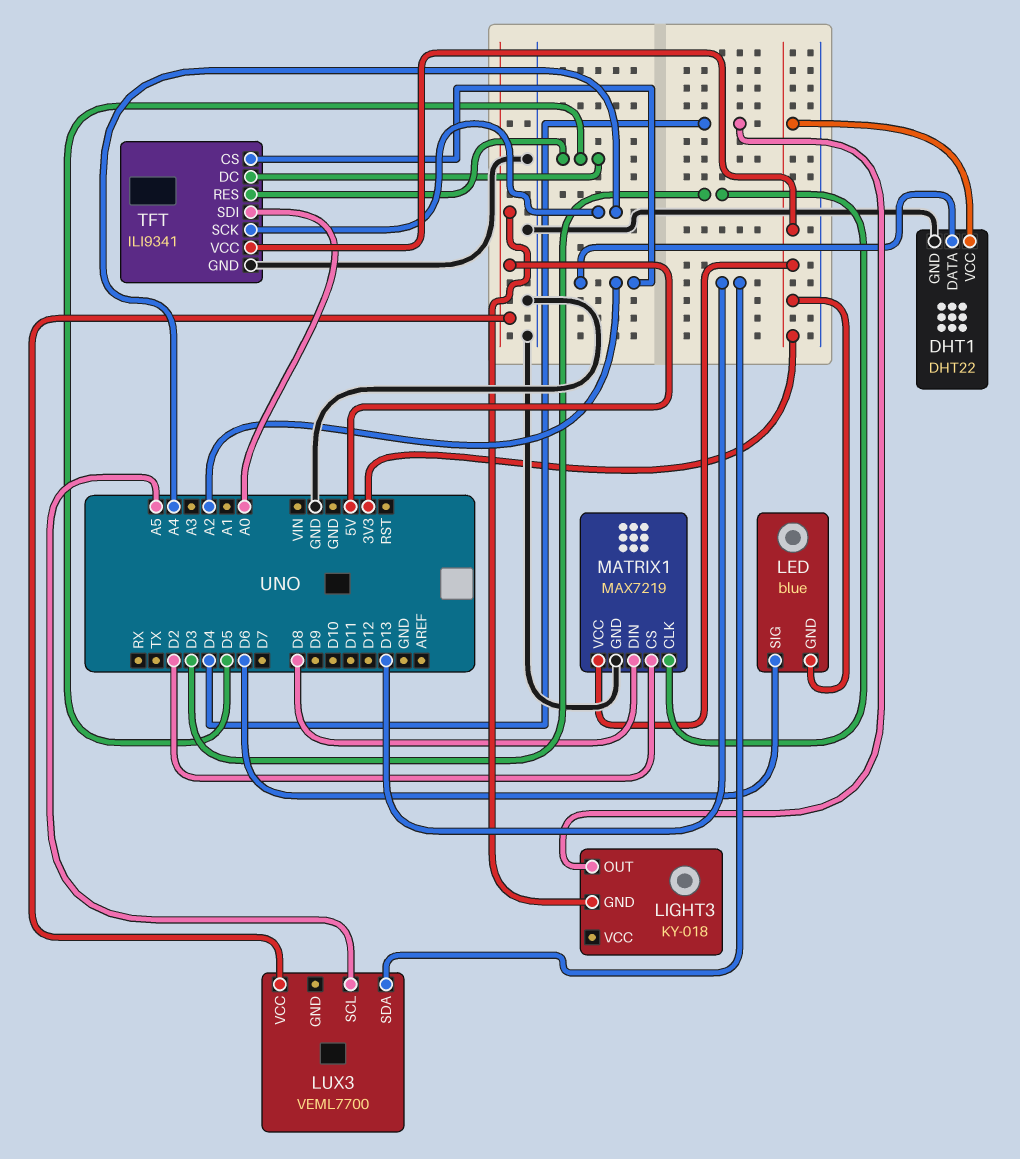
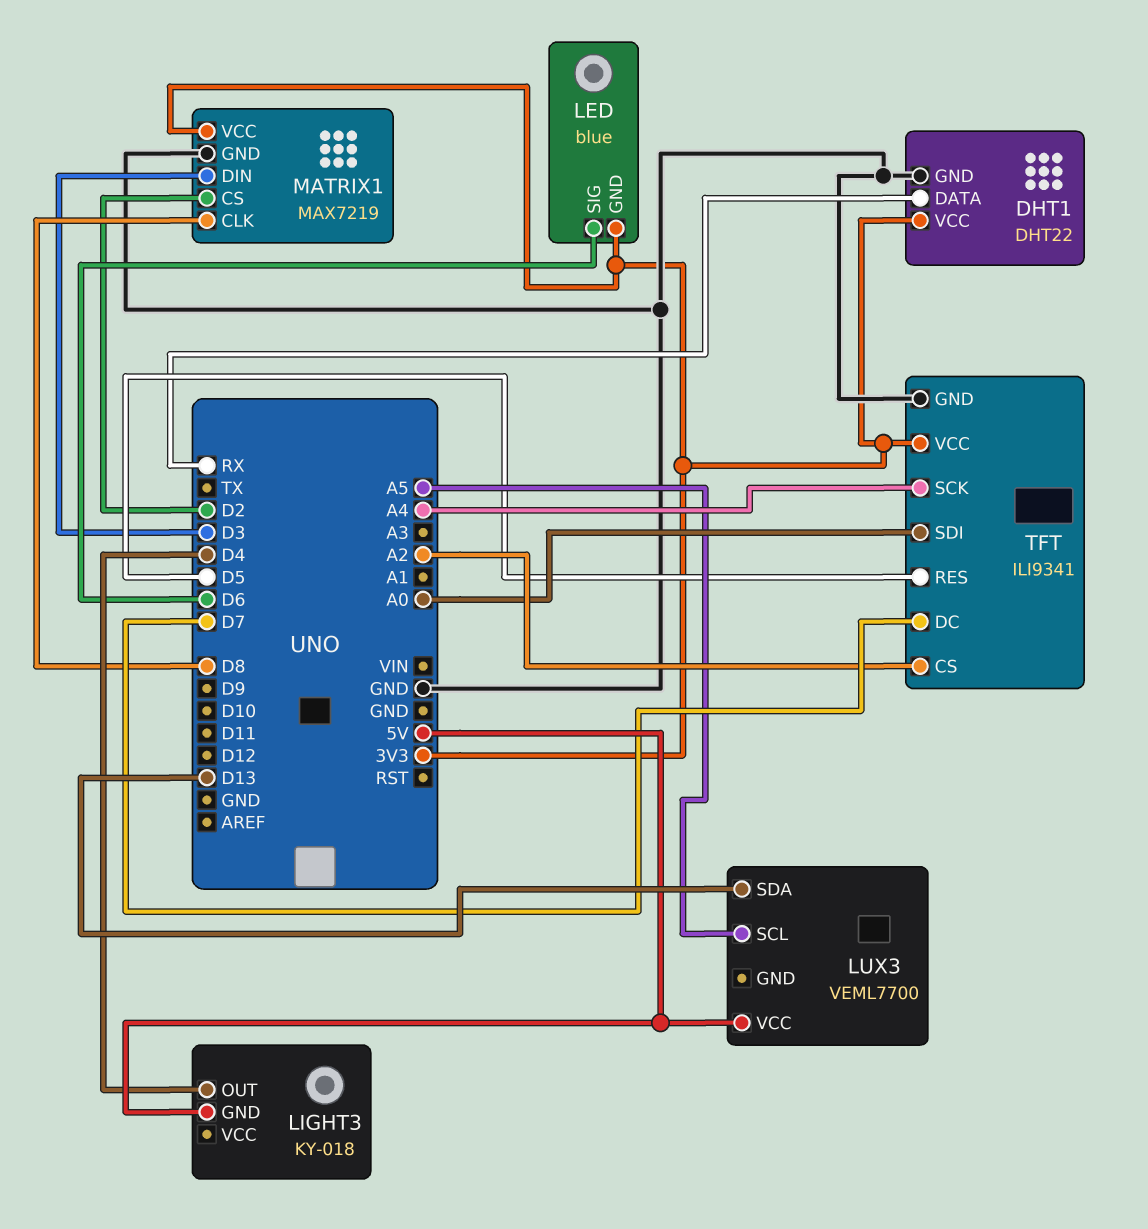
DHT1 pin DATA: A2 -> RX
MATRIX1 pin CLK: D3 -> D8
MATRIX1 pin DIN: D8 -> D3
TFT pin DC: D5 -> D7

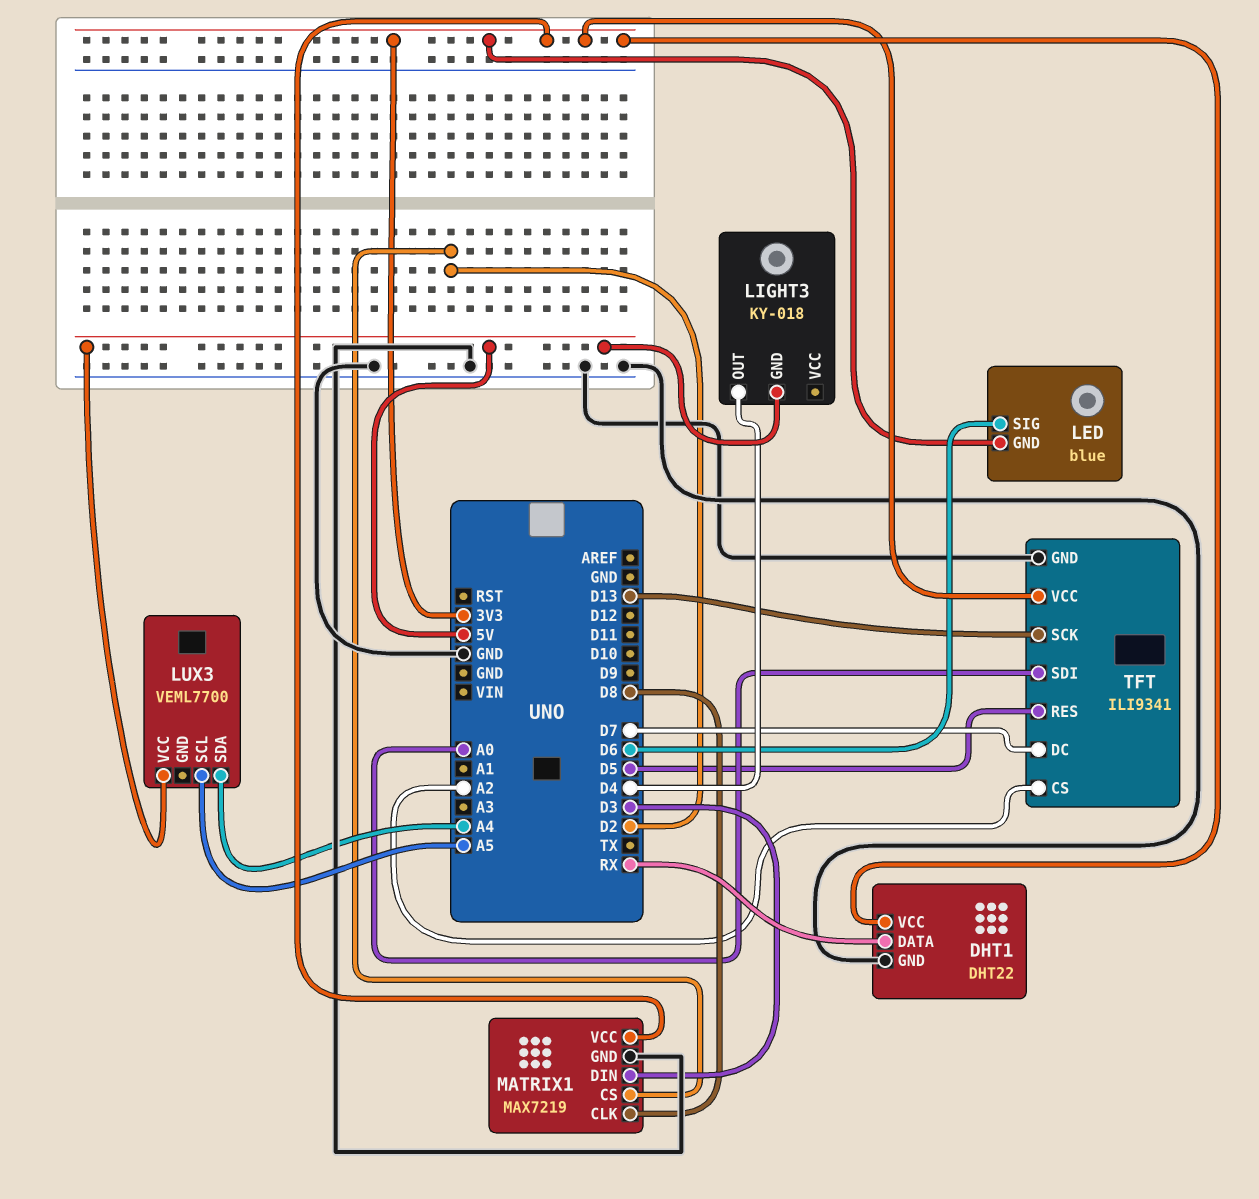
LUX3 pin SDA: D13 -> A4
TFT pin SCK: A4 -> D13

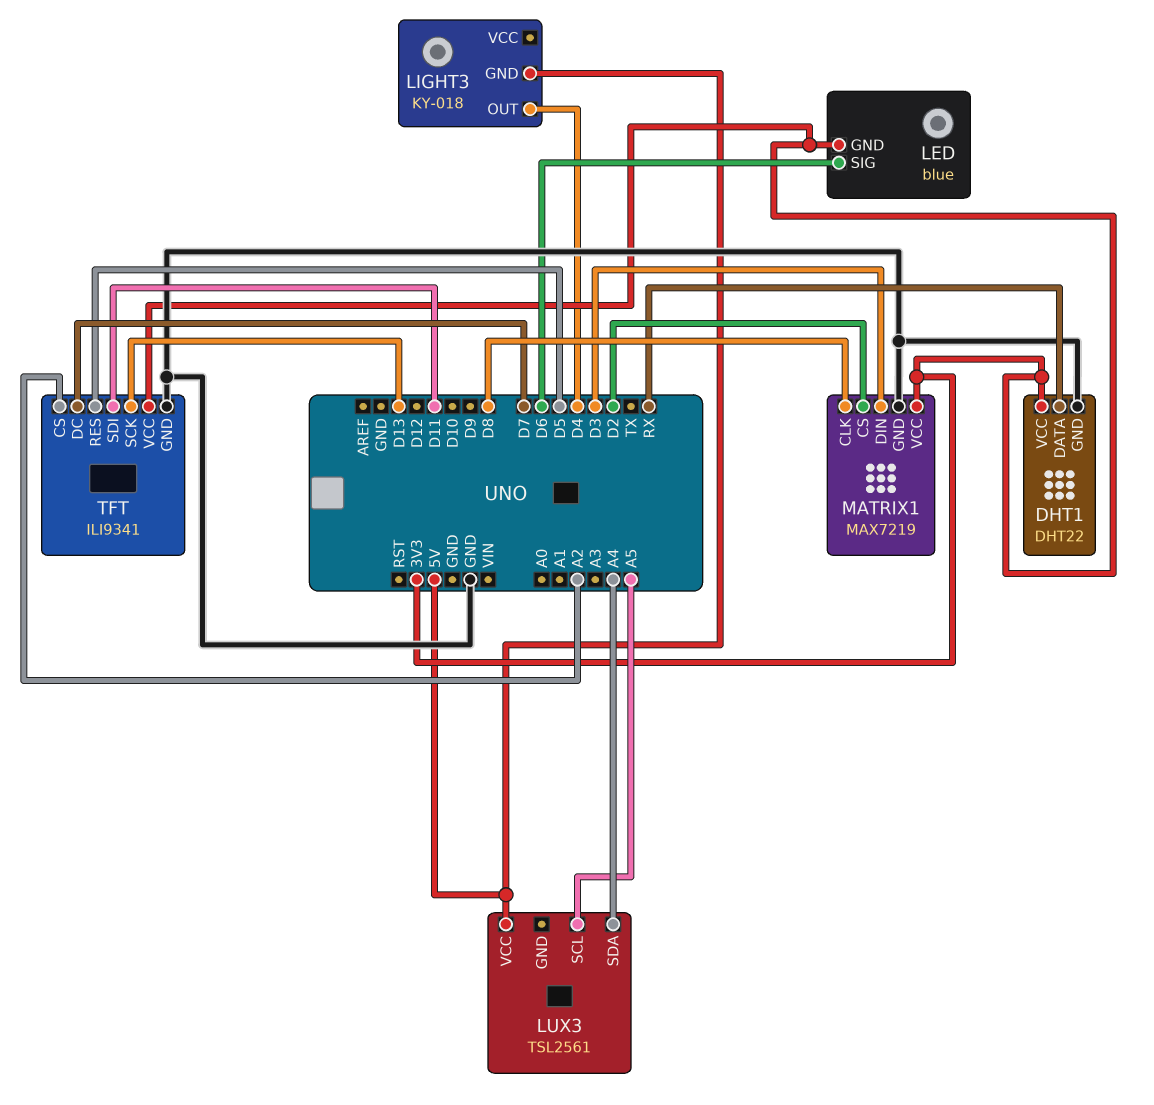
LUX3: VEML7700 -> TSL2561
TFT pin SDI: A0 -> D11

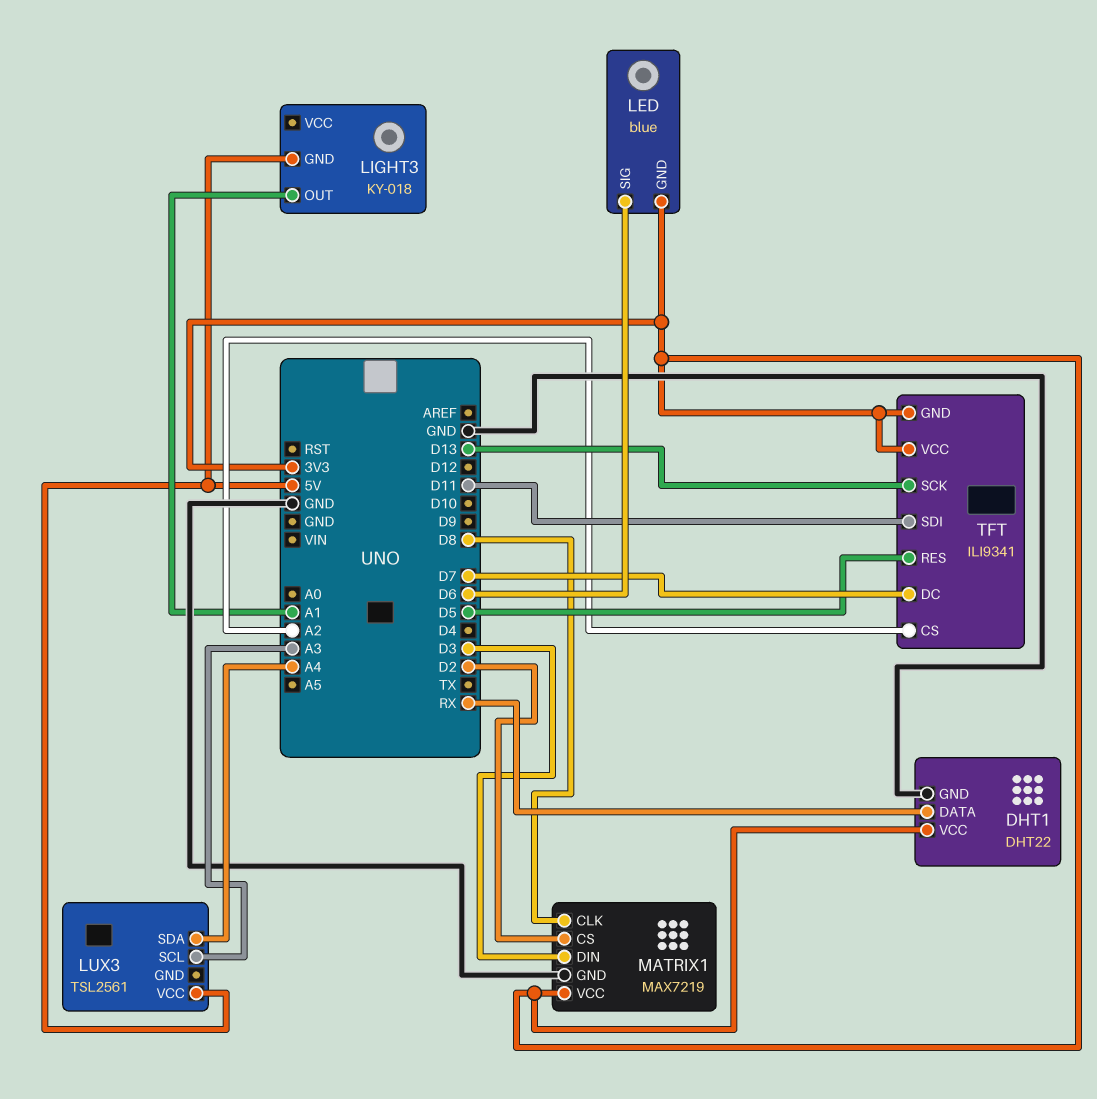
LIGHT3 pin OUT: D4 -> A1
LUX3 pin SCL: A5 -> A3
TFT pin GND: GND -> 3V3

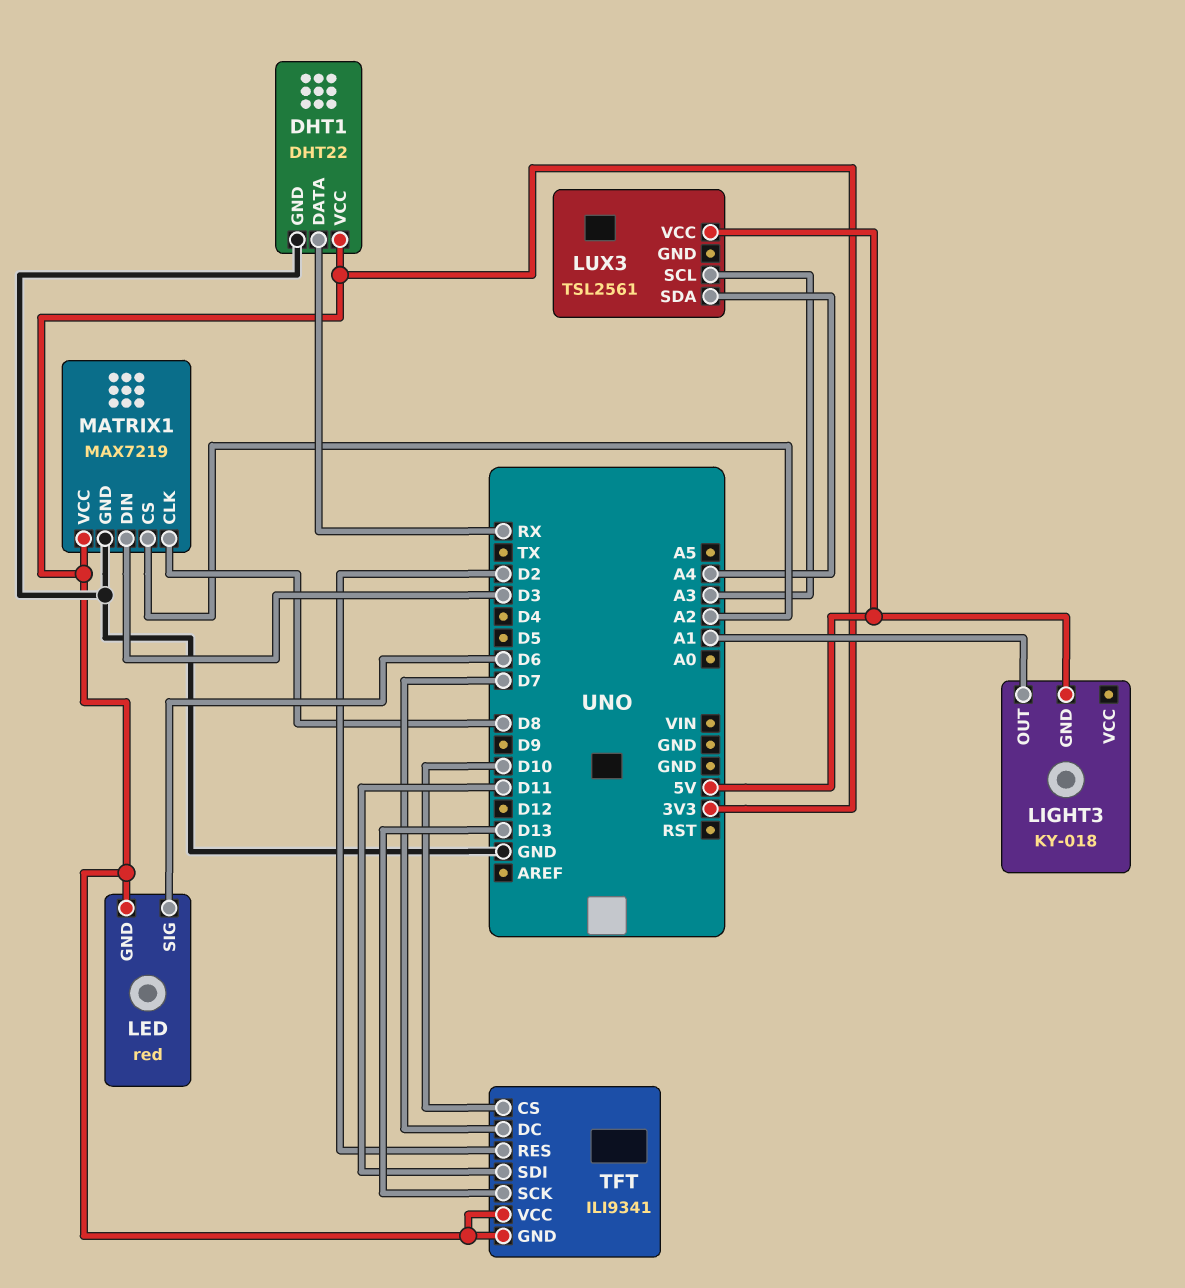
LED: blue -> red
MATRIX1 pin CS: D2 -> A2
TFT pin CS: A2 -> D10
TFT pin RES: D5 -> D2

